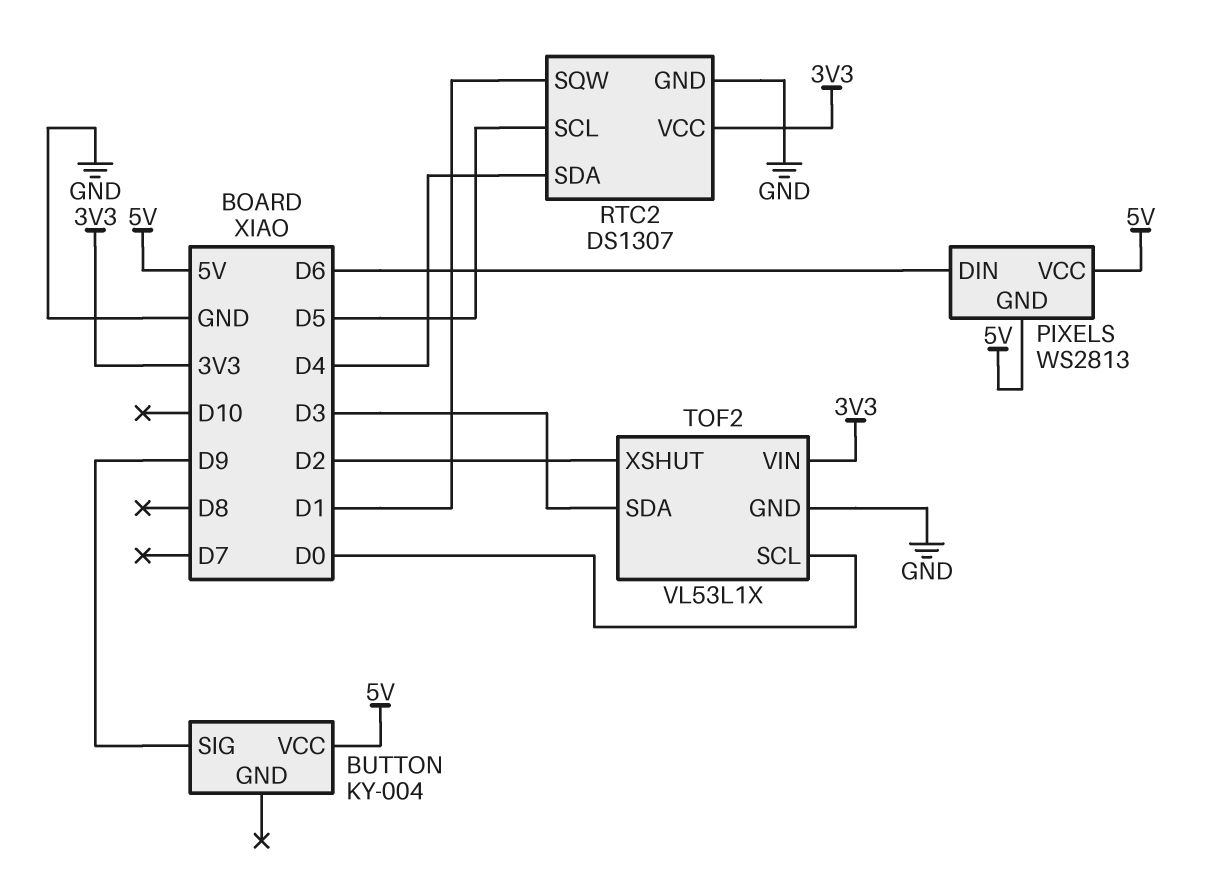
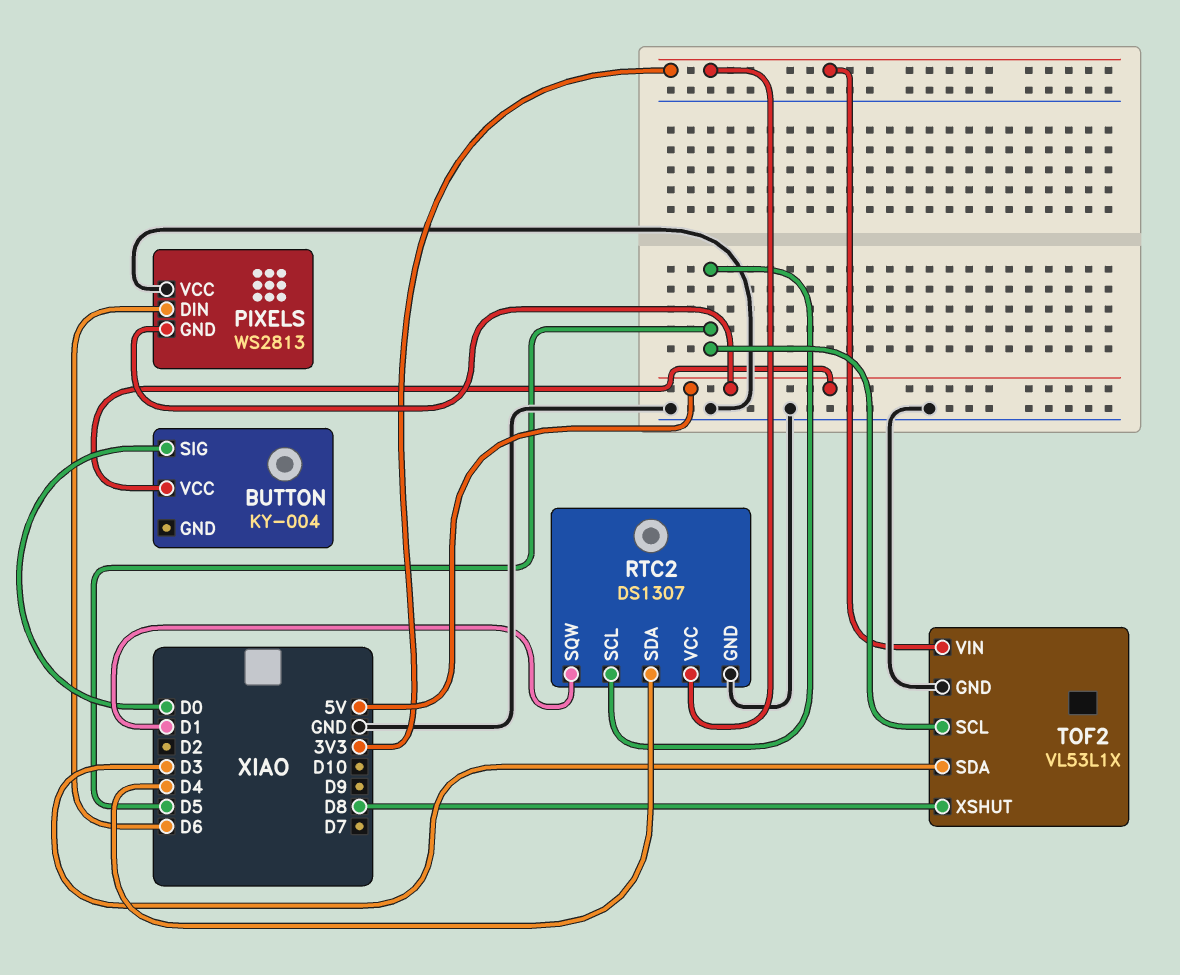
BUTTON pin SIG: D9 -> D0
PIXELS pin VCC: 5V -> GND
TOF2 pin SCL: D0 -> D5
TOF2 pin XSHUT: D2 -> D8

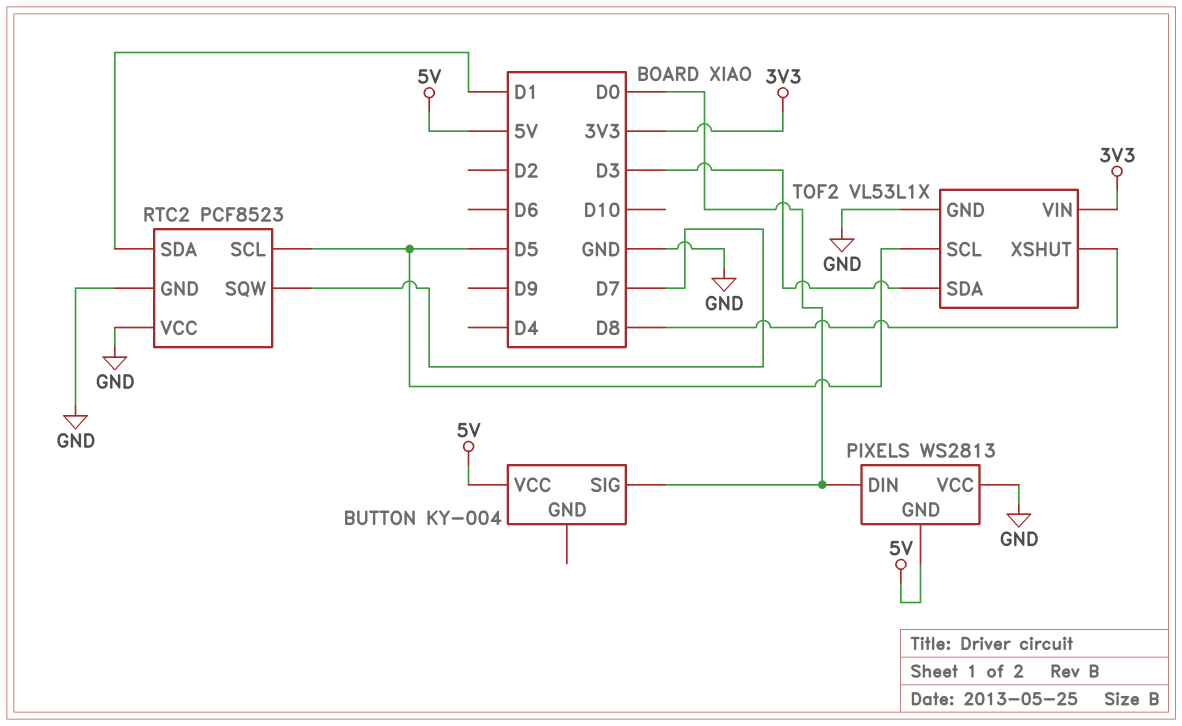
PIXELS pin DIN: D6 -> D0
RTC2: DS1307 -> PCF8523
RTC2 pin SDA: D4 -> D1
RTC2 pin SQW: D1 -> D7
RTC2 pin VCC: 3V3 -> GND

